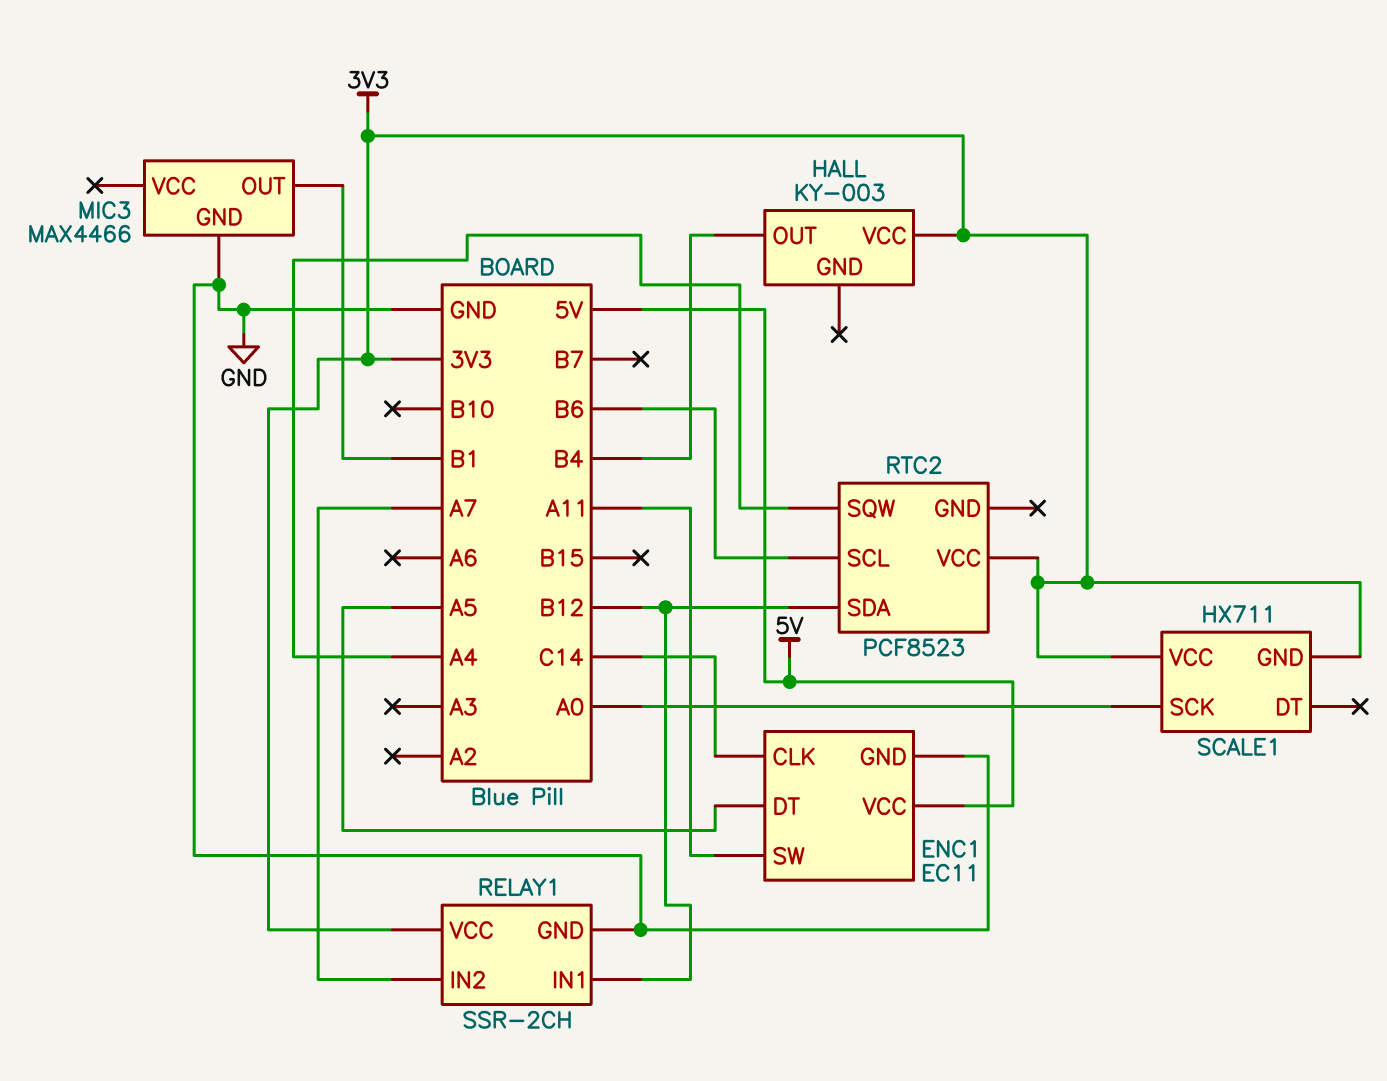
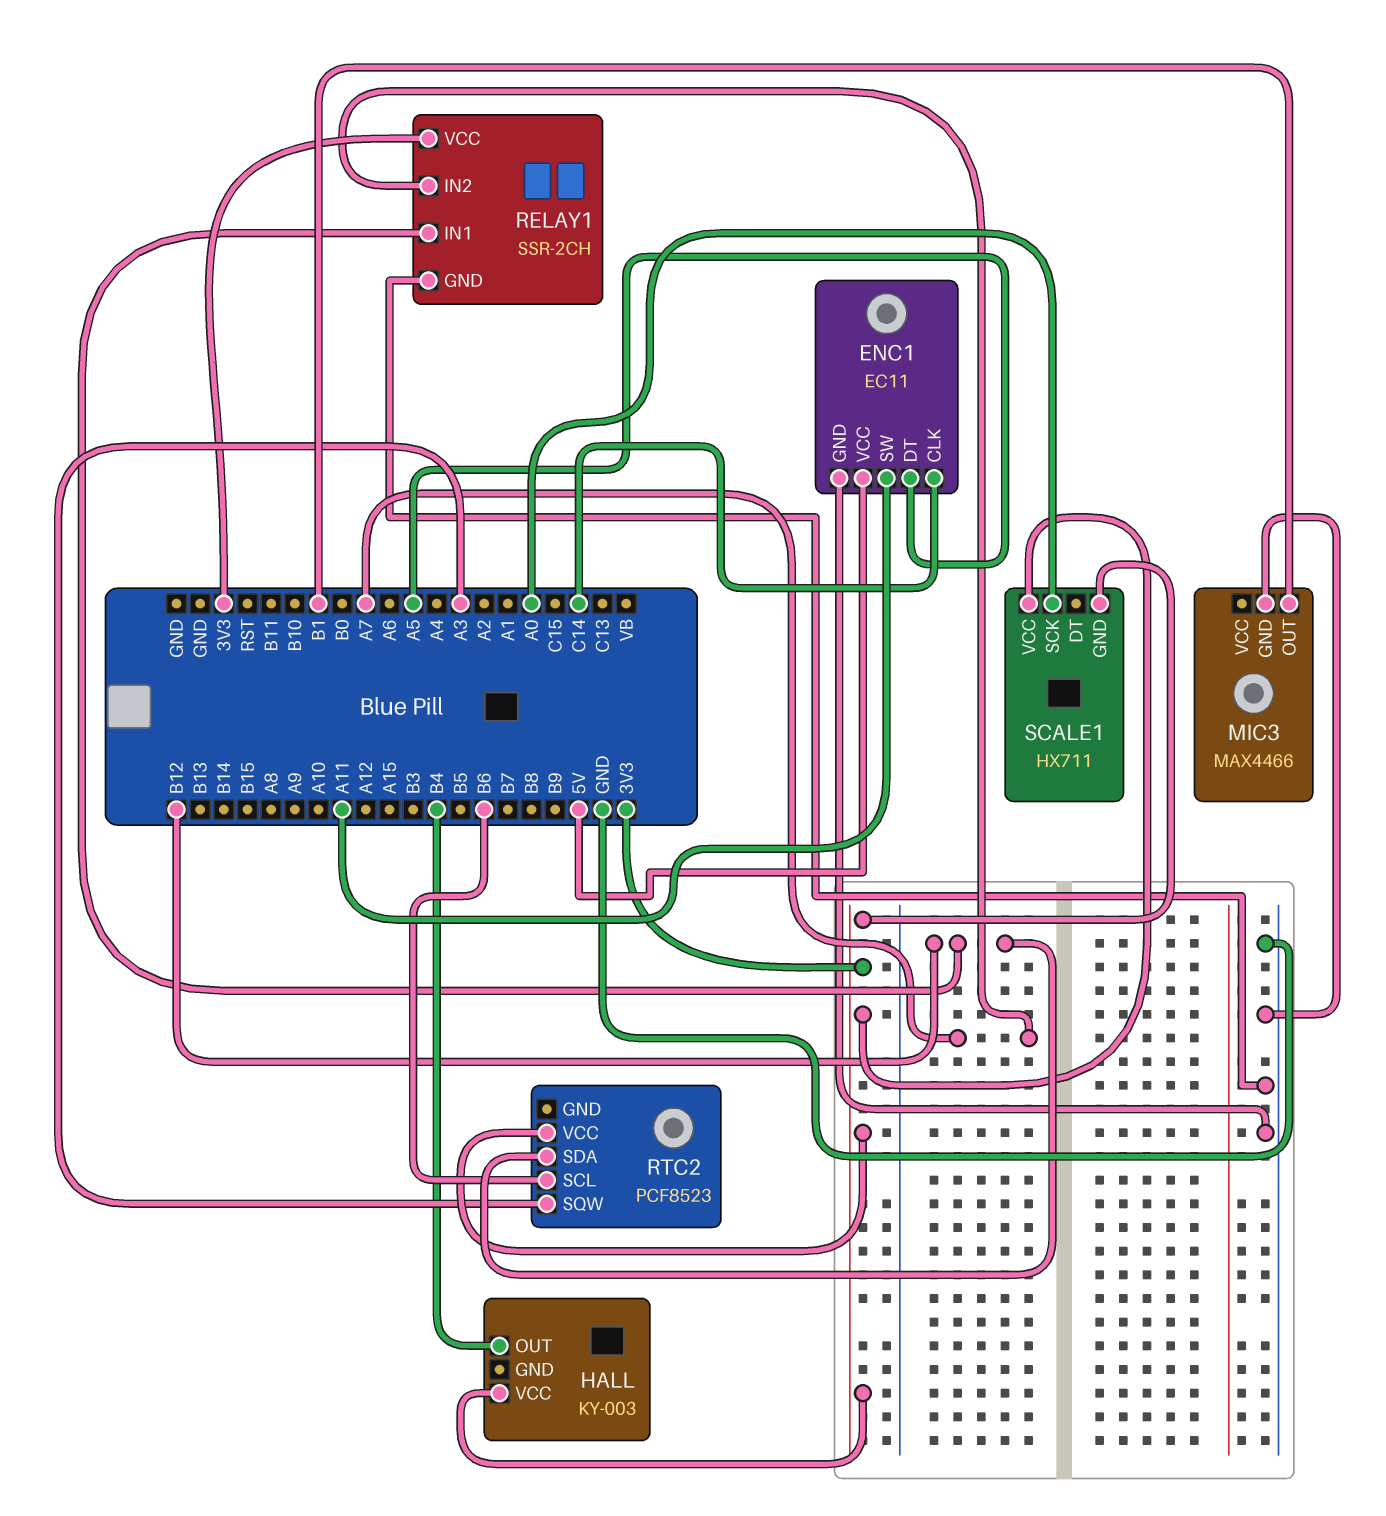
RTC2 pin SQW: A4 -> A3

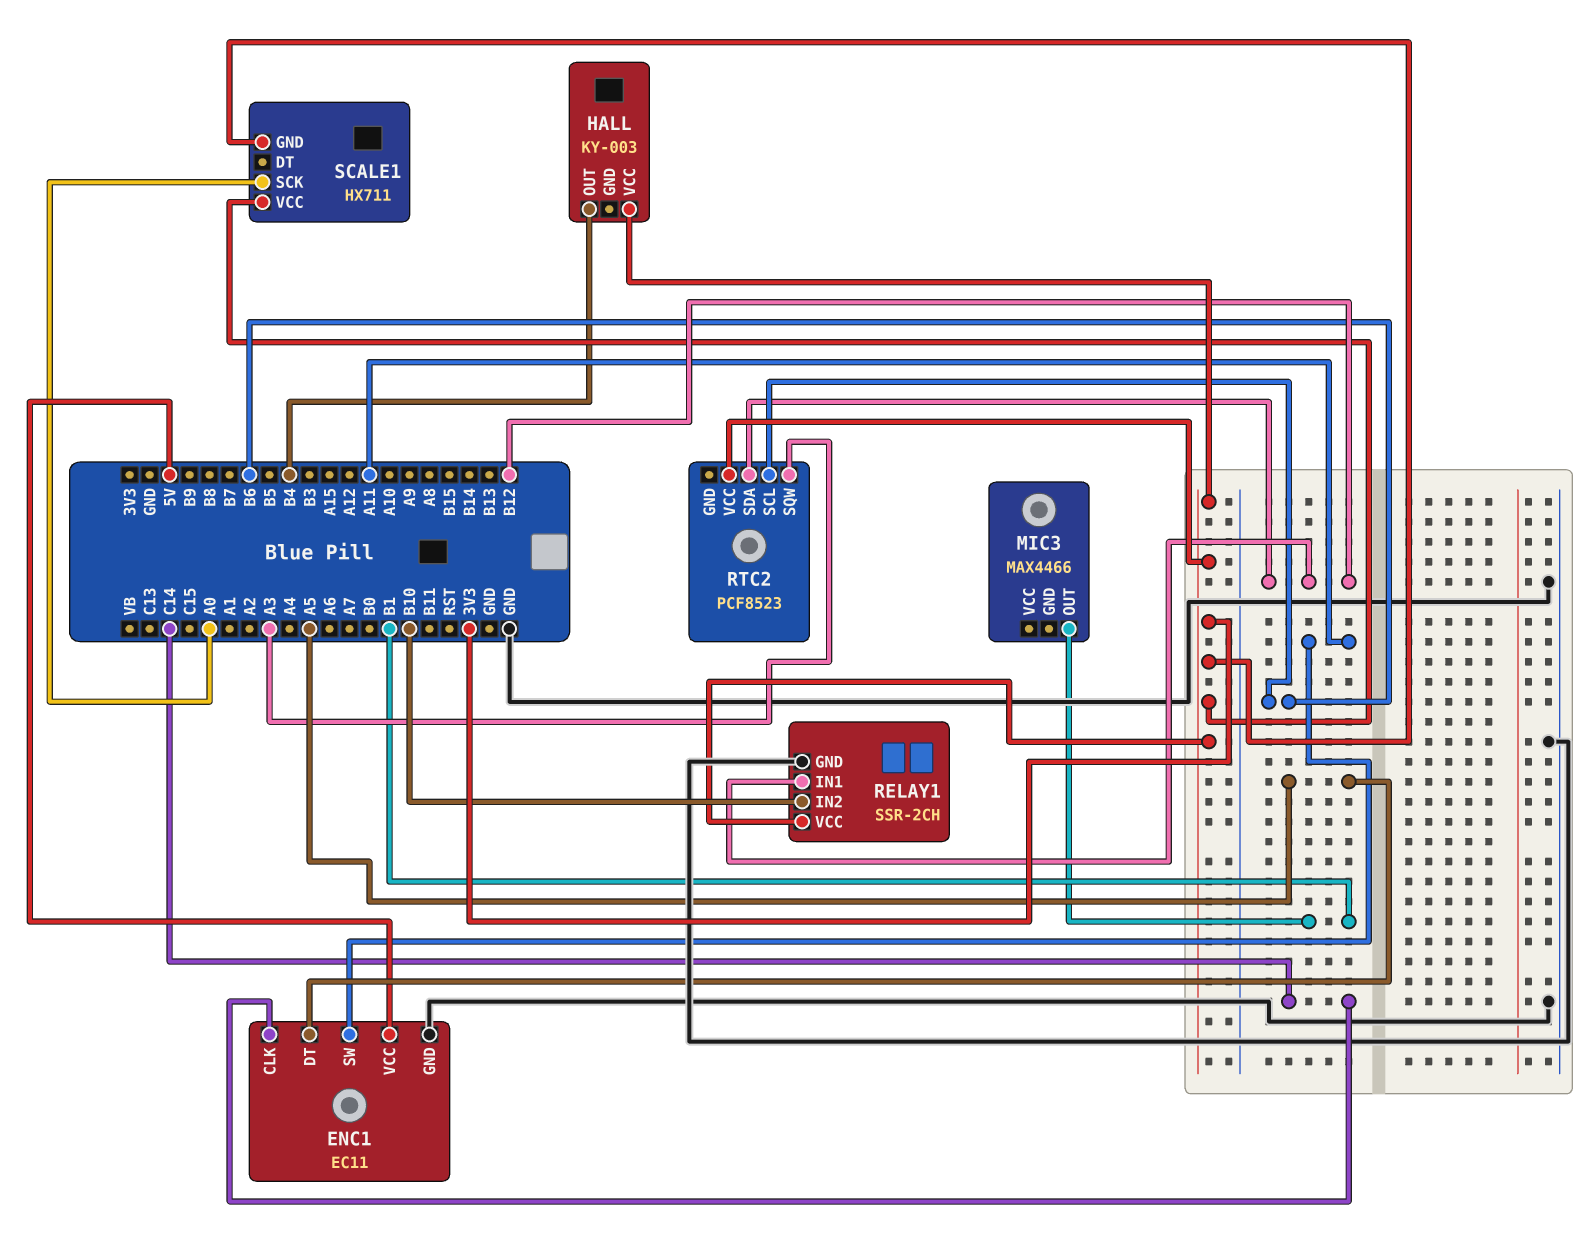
MIC3 pin GND: GND -> none
RELAY1 pin IN2: A7 -> B10

